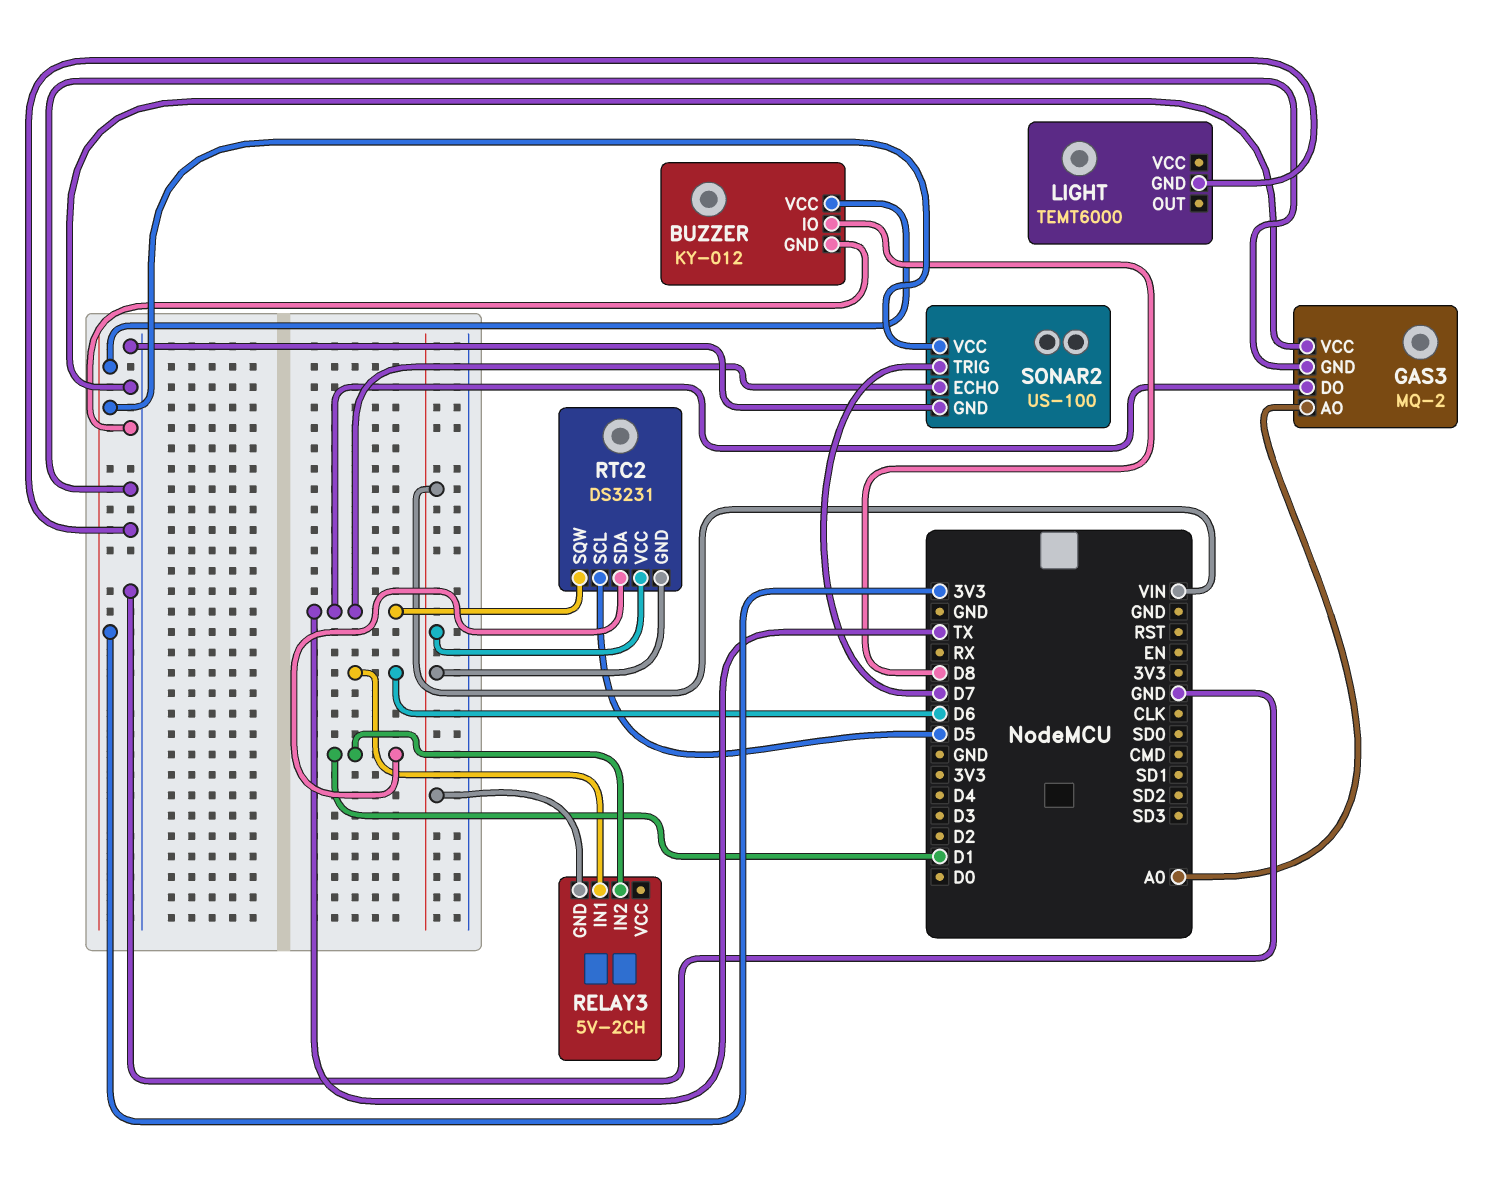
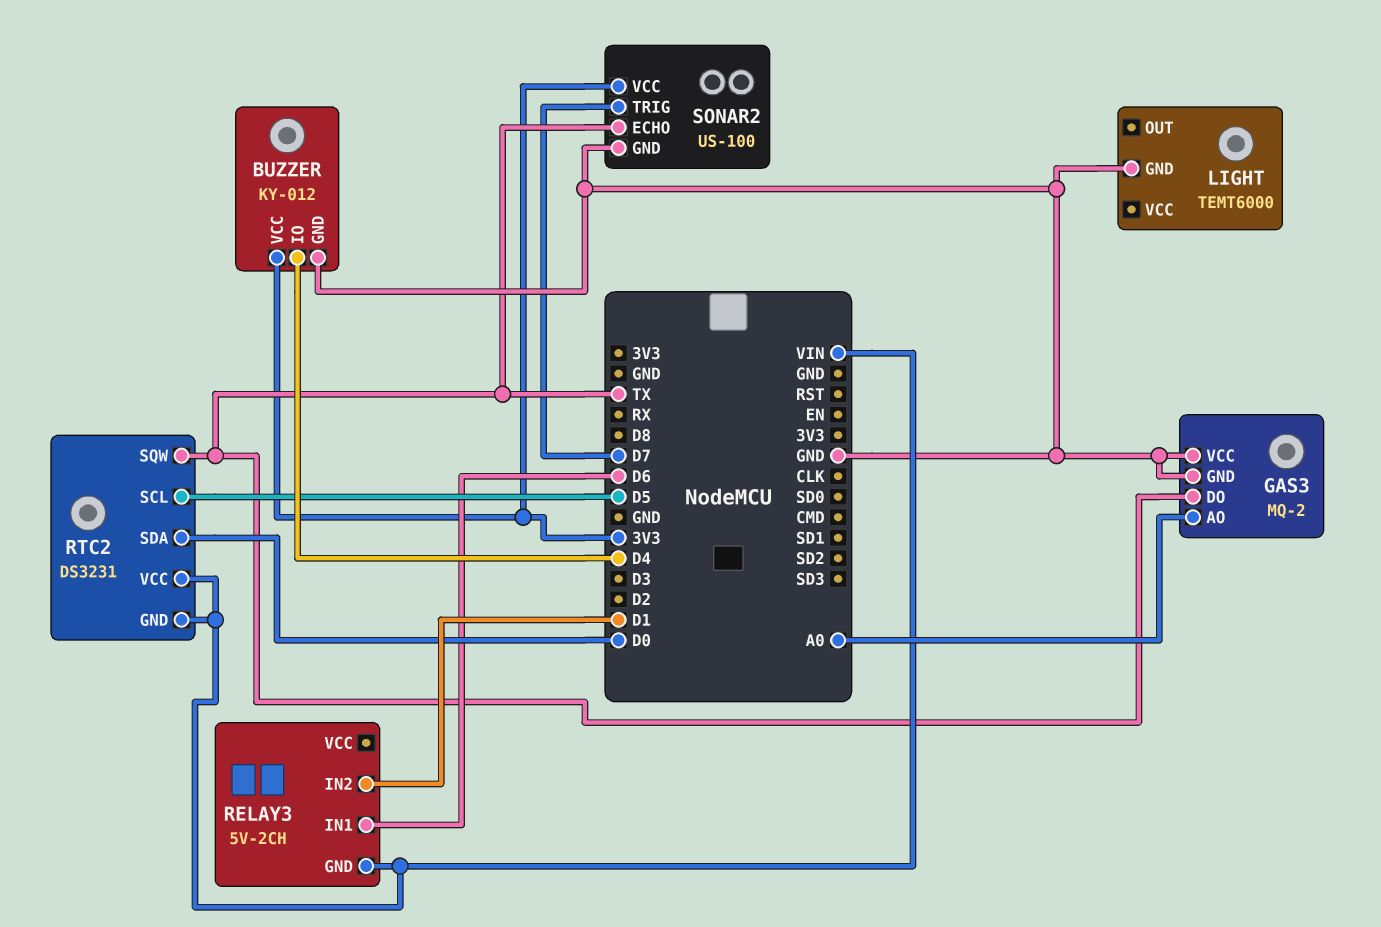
BUZZER pin IO: D8 -> D4
RTC2 pin SDA: D1 -> D0

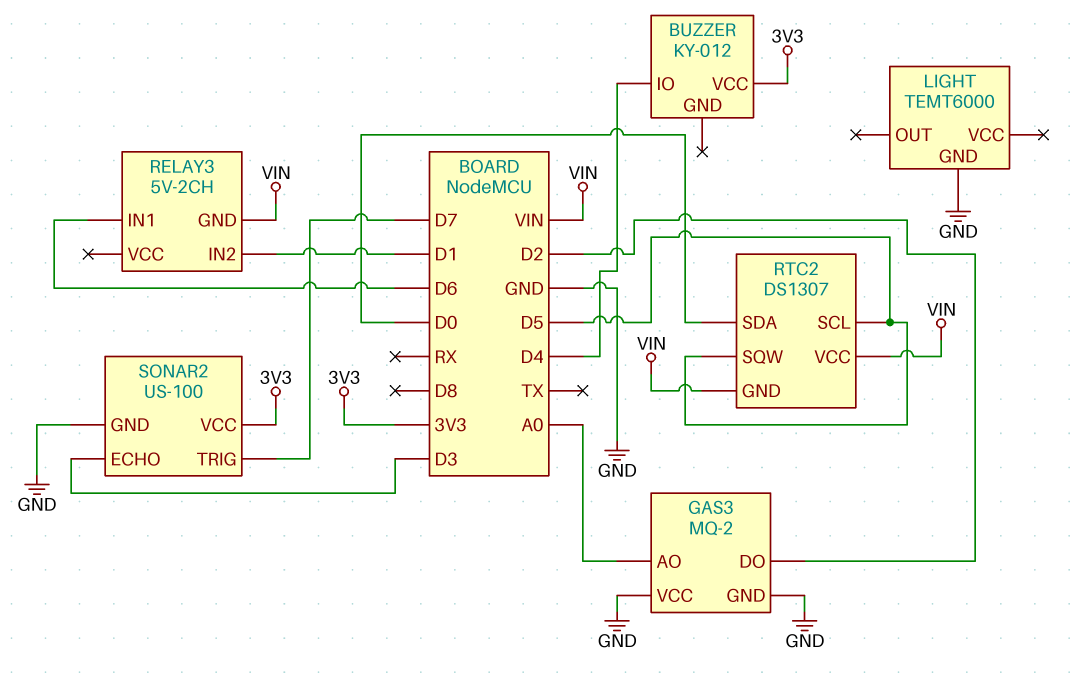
BUZZER pin GND: GND -> none
GAS3 pin DO: TX -> D2
RTC2: DS3231 -> DS1307
RTC2 pin SQW: TX -> D5
SONAR2 pin ECHO: TX -> D3

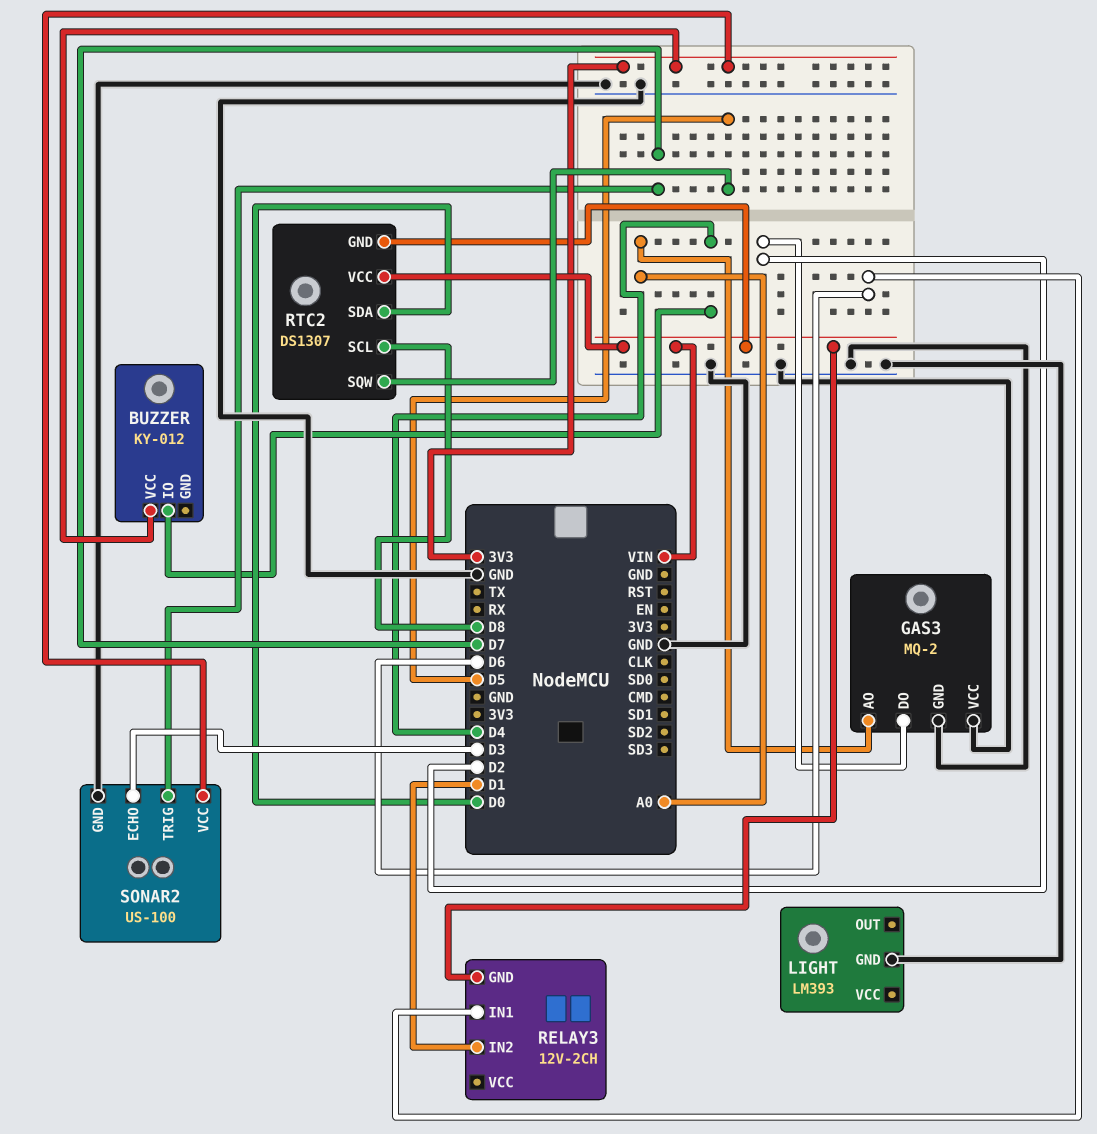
LIGHT: TEMT6000 -> LM393
RELAY3: 5V-2CH -> 12V-2CH
RTC2 pin SCL: D5 -> D8

